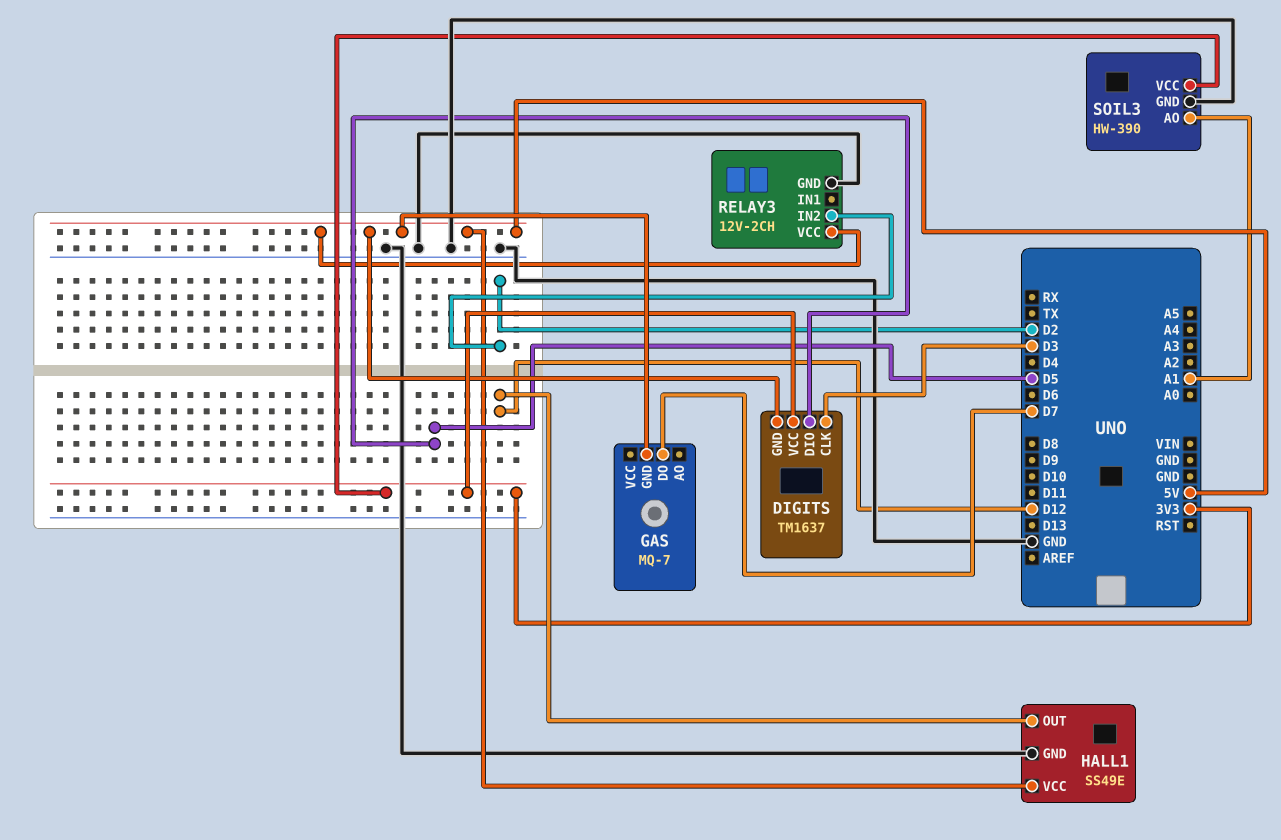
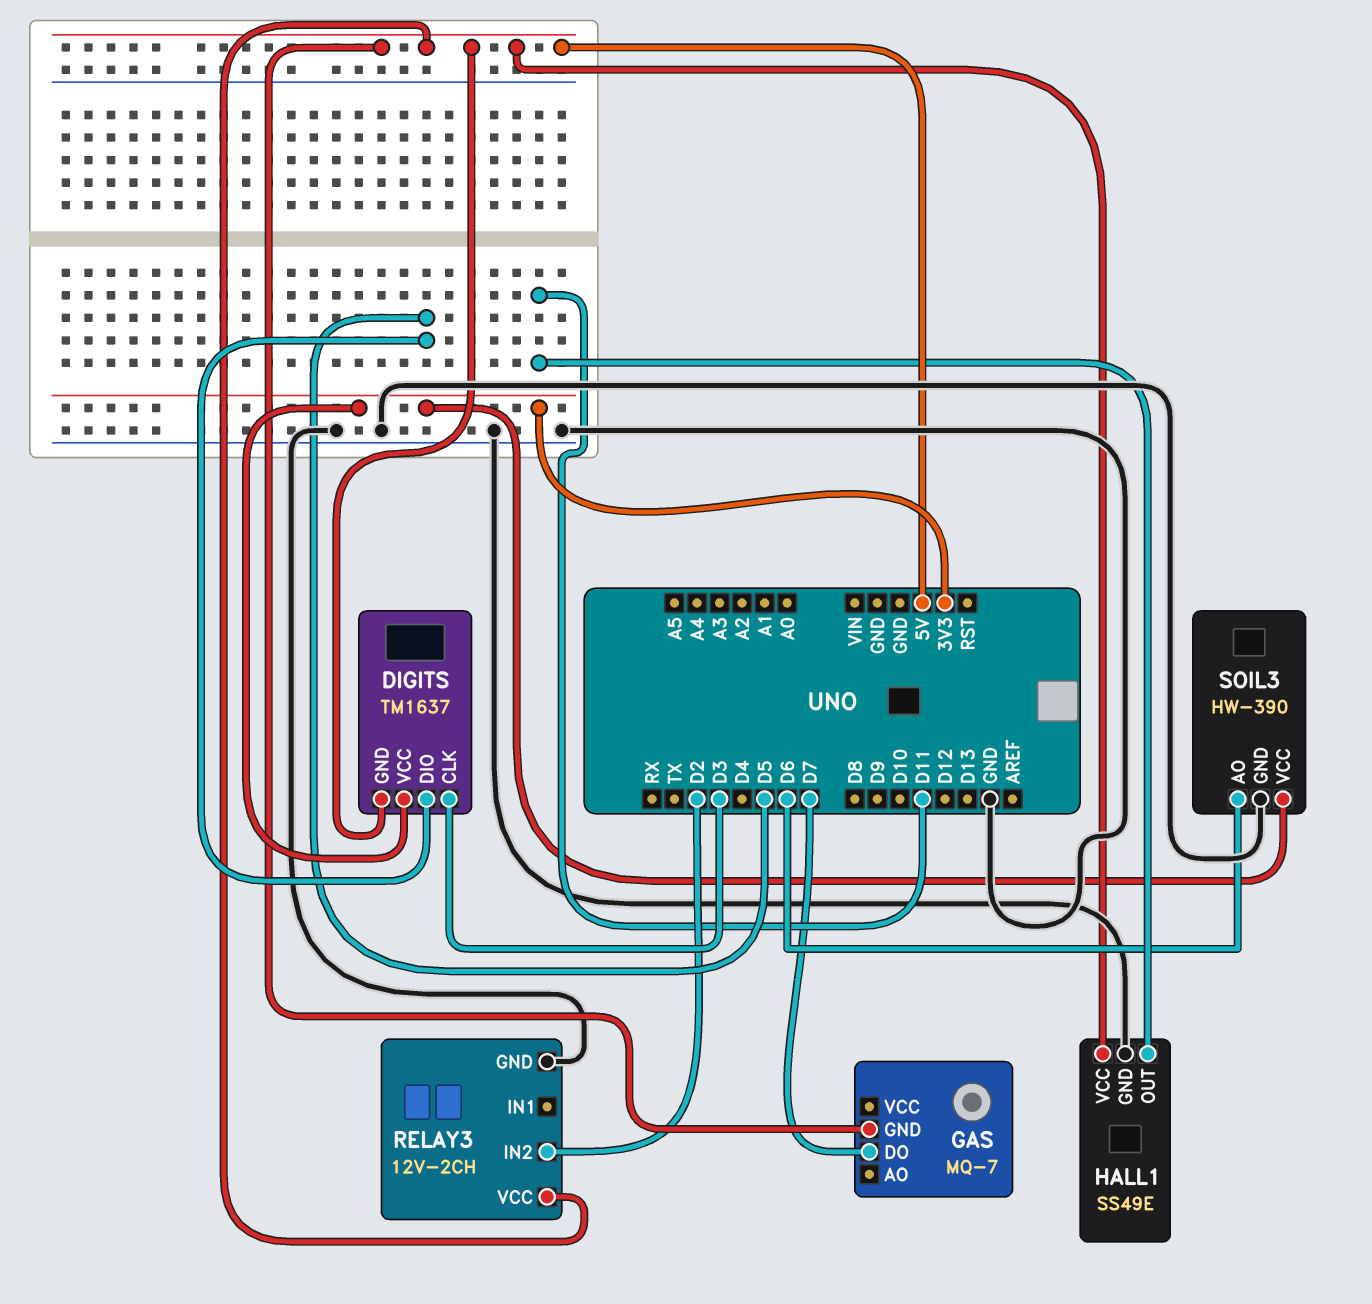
HALL1 pin OUT: D12 -> D11
SOIL3 pin AO: A1 -> D6

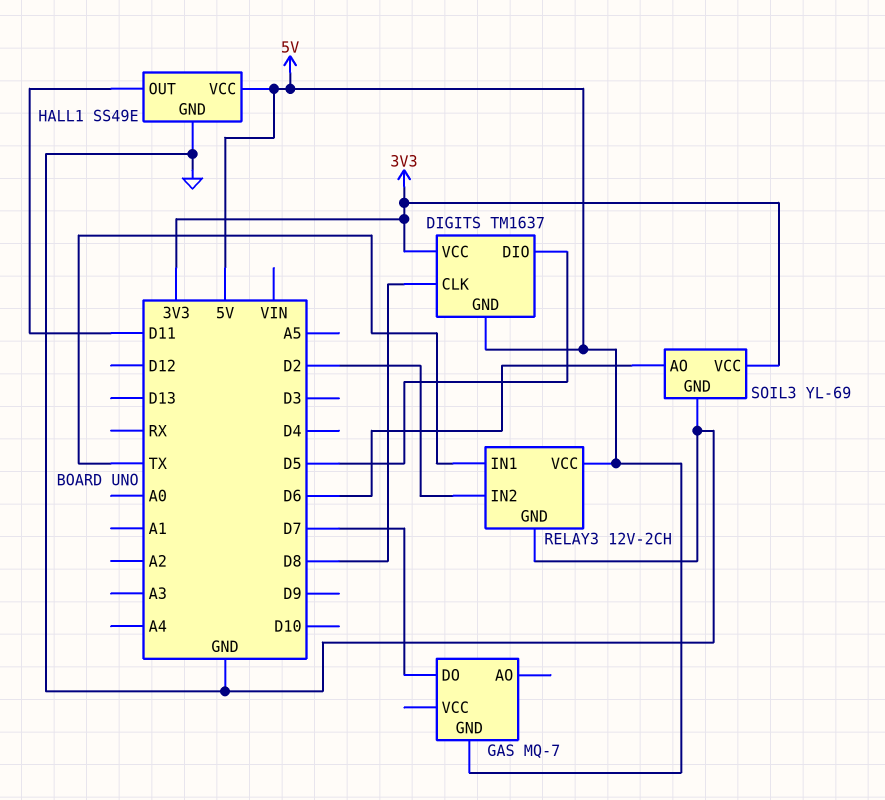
DIGITS pin CLK: D3 -> D8
RELAY3 pin IN1: none -> TX
SOIL3: HW-390 -> YL-69

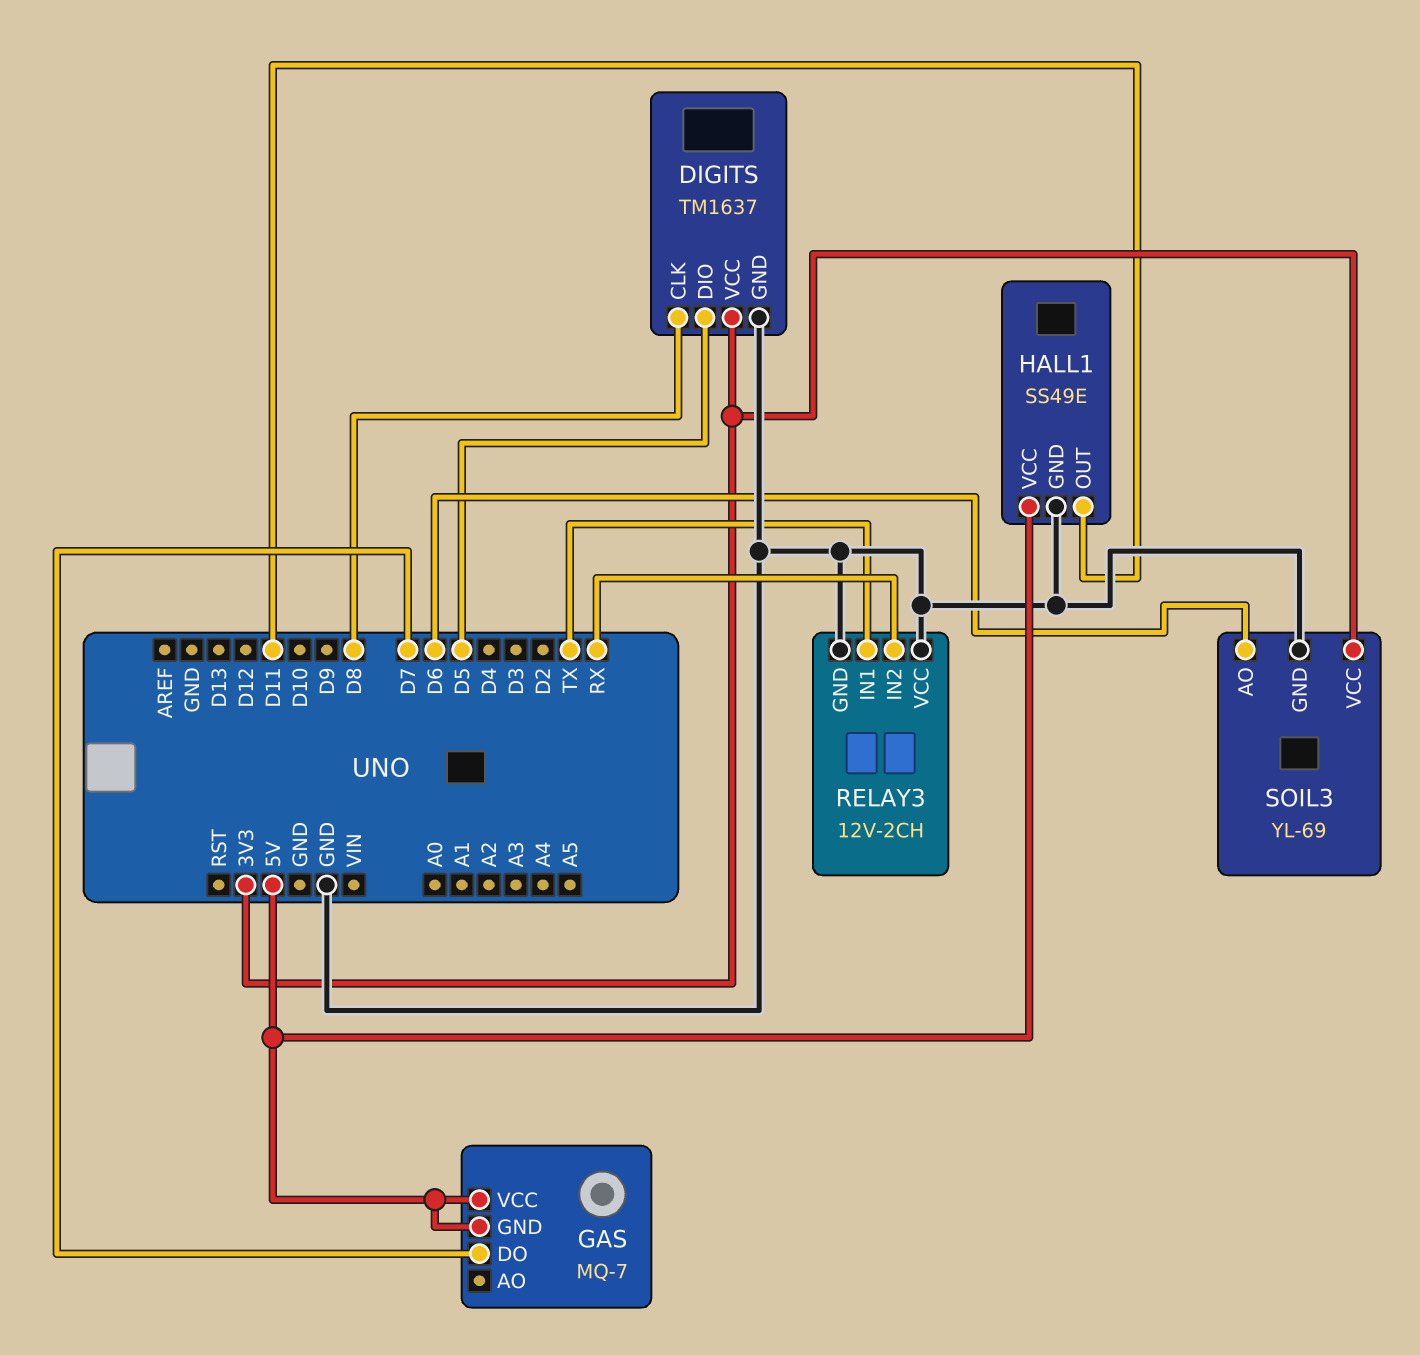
DIGITS pin GND: 5V -> GND
GAS pin VCC: none -> 5V
RELAY3 pin IN2: D2 -> RX
RELAY3 pin VCC: 5V -> GND

